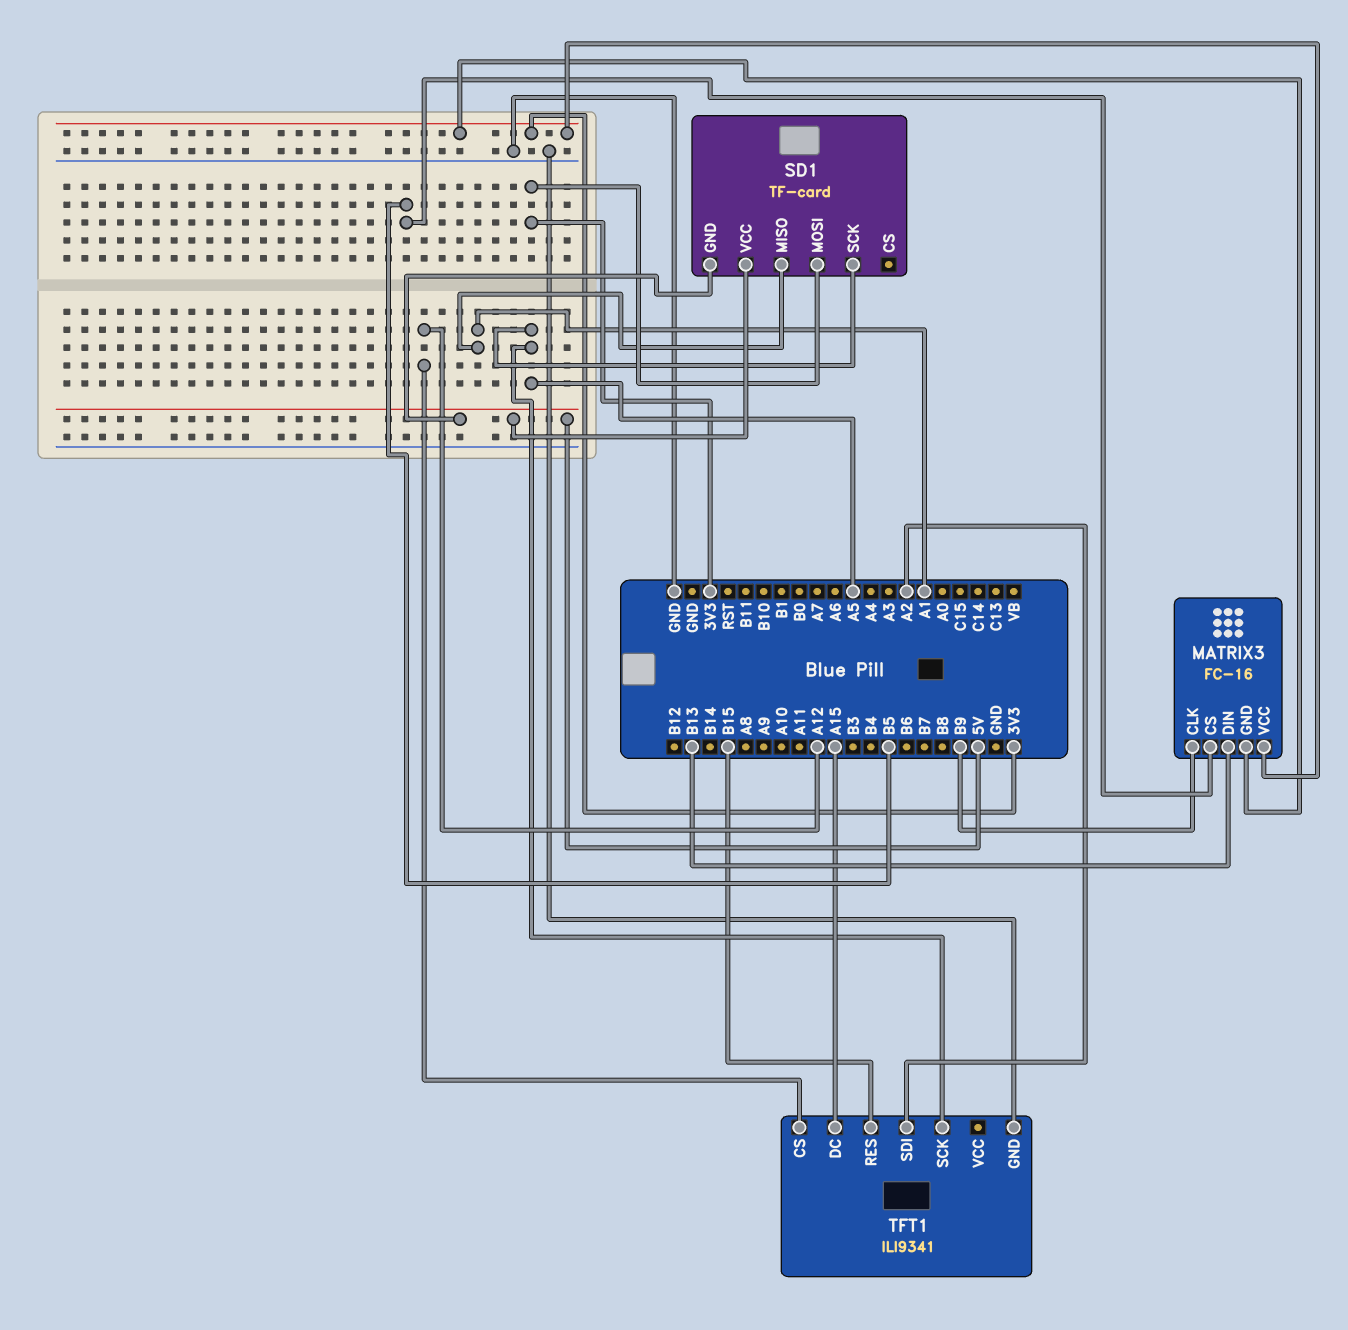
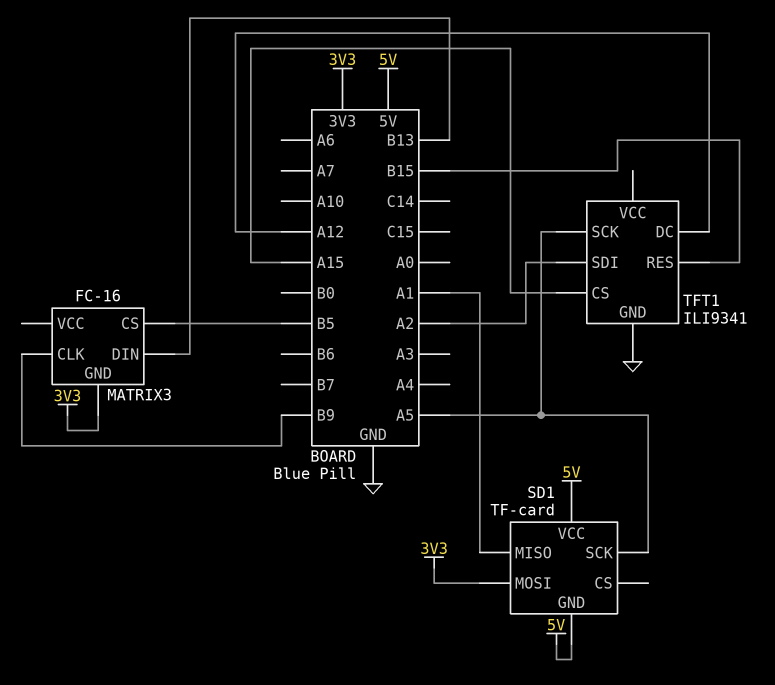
MATRIX3 pin VCC: 3V3 -> none
TFT1 pin CS: A12 -> A15
TFT1 pin DC: A15 -> A12

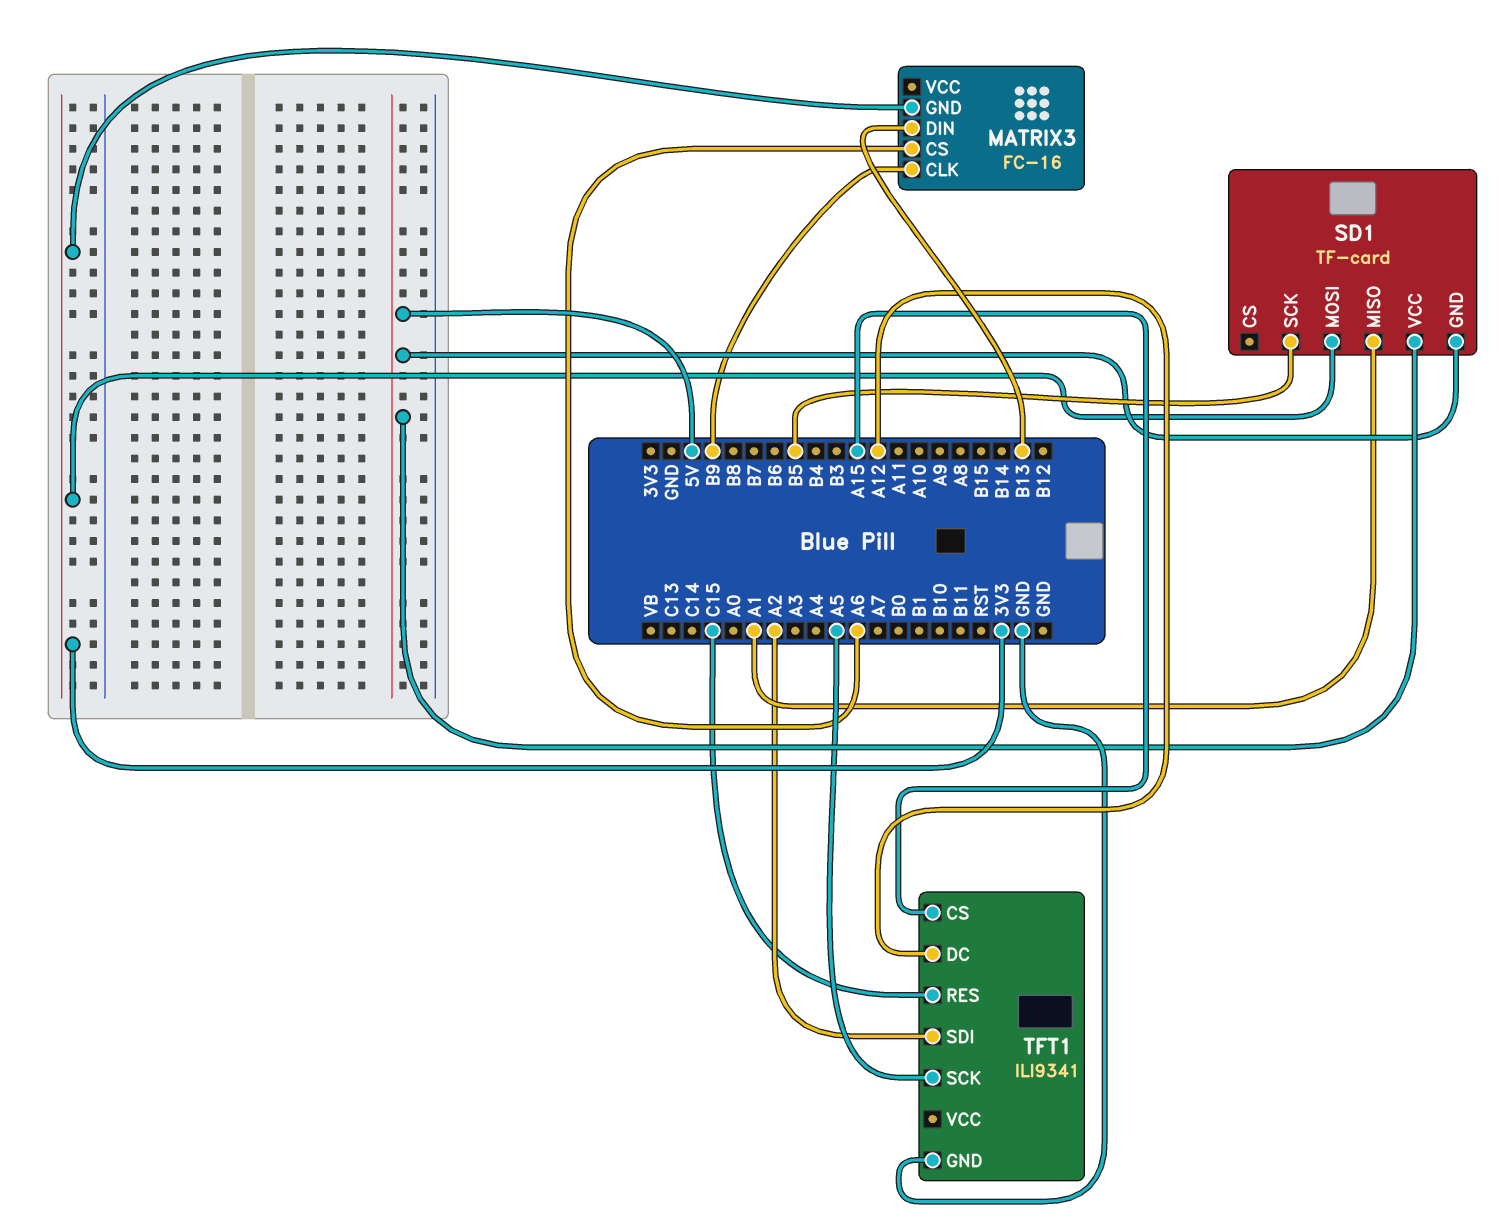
MATRIX3 pin CS: B5 -> A6
SD1 pin SCK: A5 -> B5
TFT1 pin RES: B15 -> C15

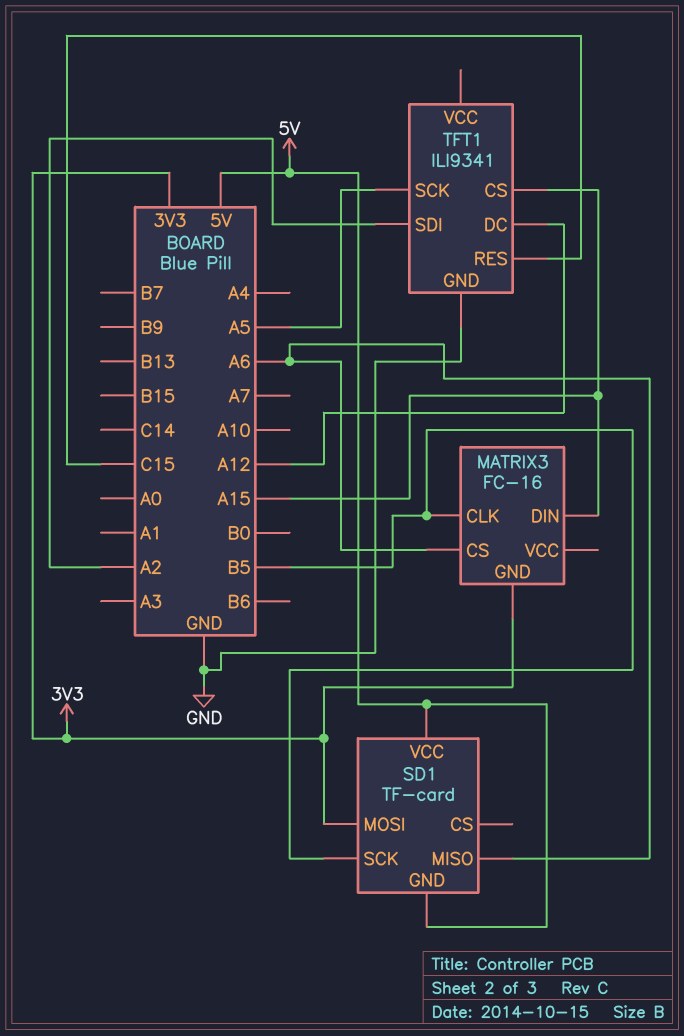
MATRIX3 pin CLK: B9 -> B5
MATRIX3 pin DIN: B13 -> A15
SD1 pin MISO: A1 -> A6

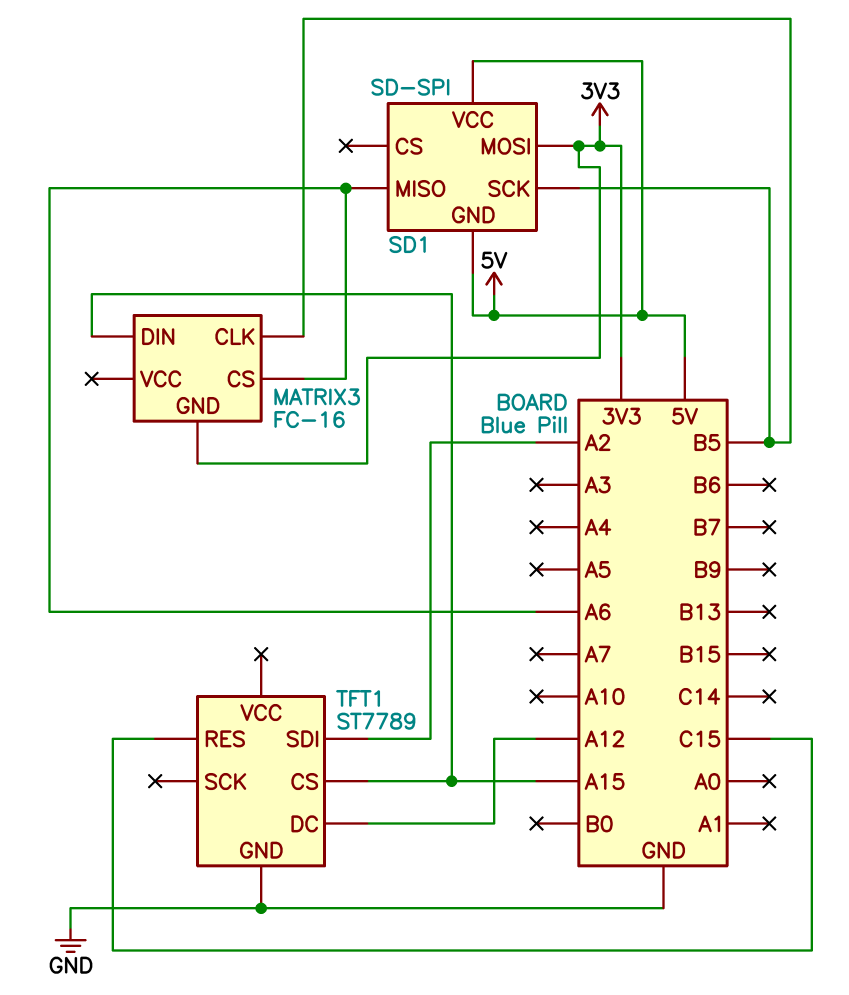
SD1: TF-card -> SD-SPI
TFT1: ILI9341 -> ST7789
TFT1 pin SCK: A5 -> none

